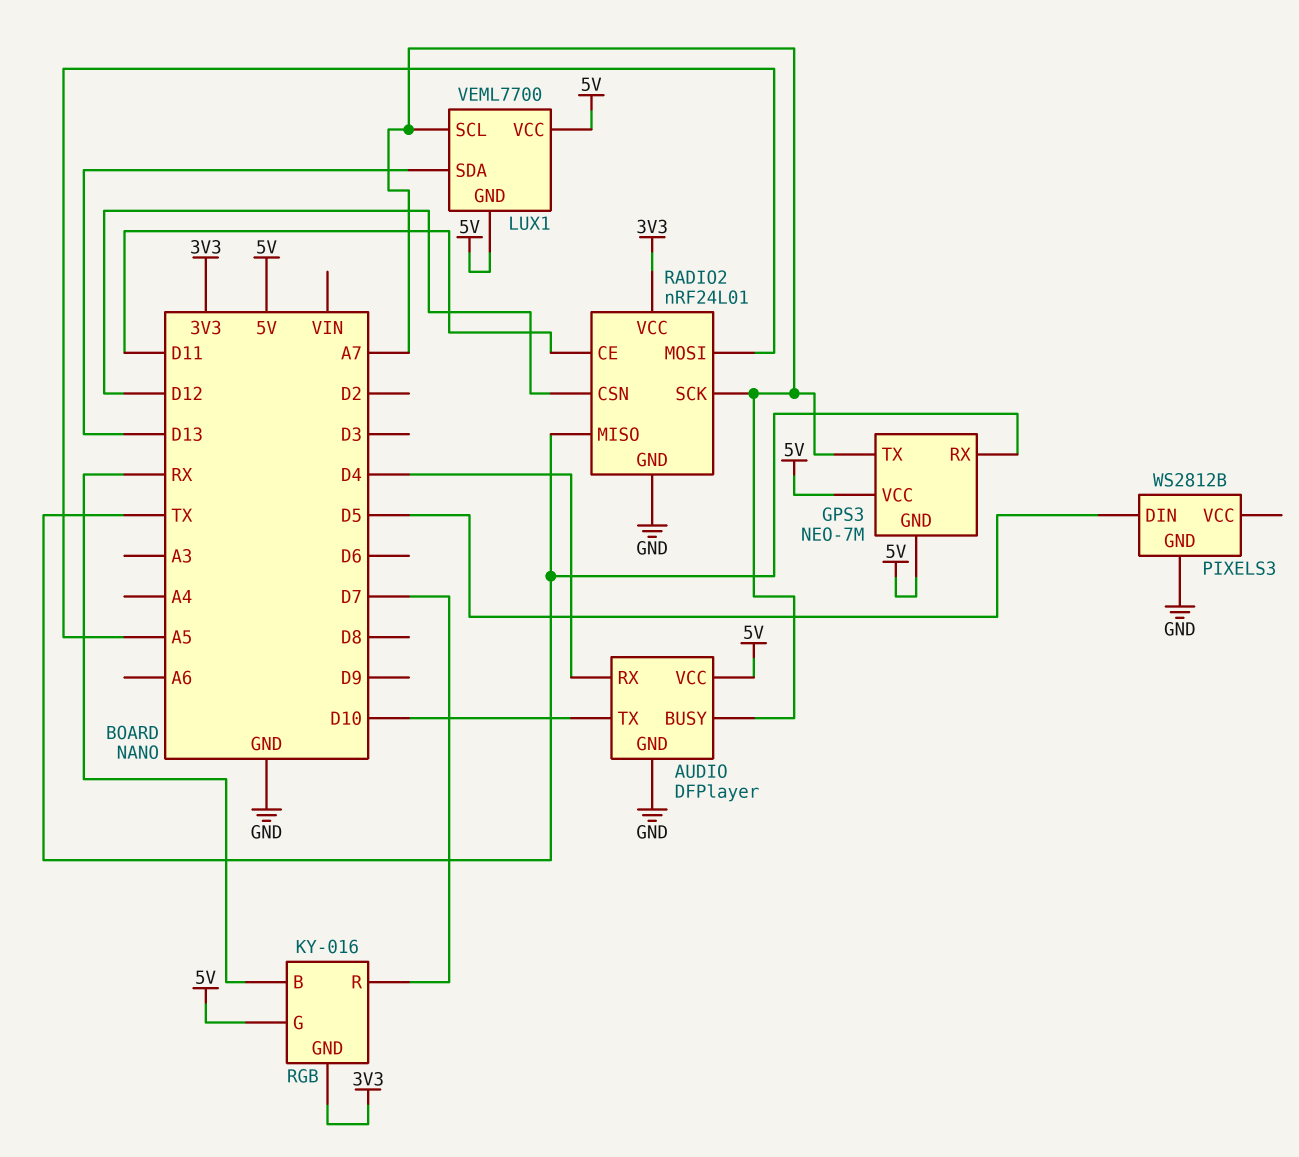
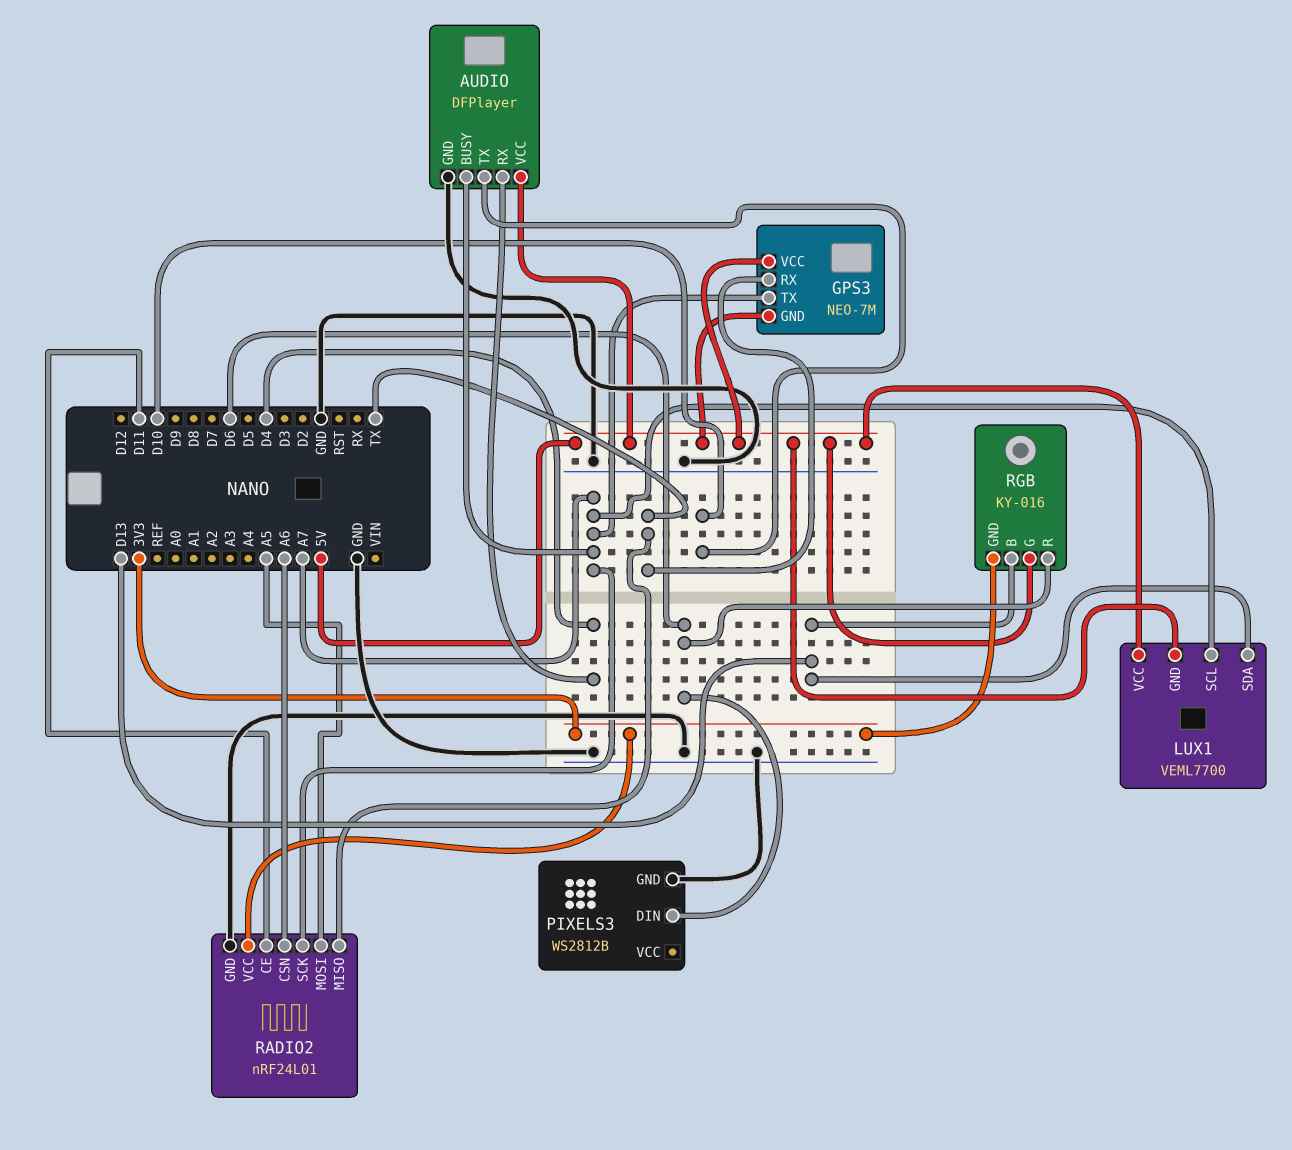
PIXELS3 pin DIN: D5 -> D6
RADIO2 pin CSN: D12 -> A6
RGB pin B: RX -> D13
RGB pin R: D7 -> D6

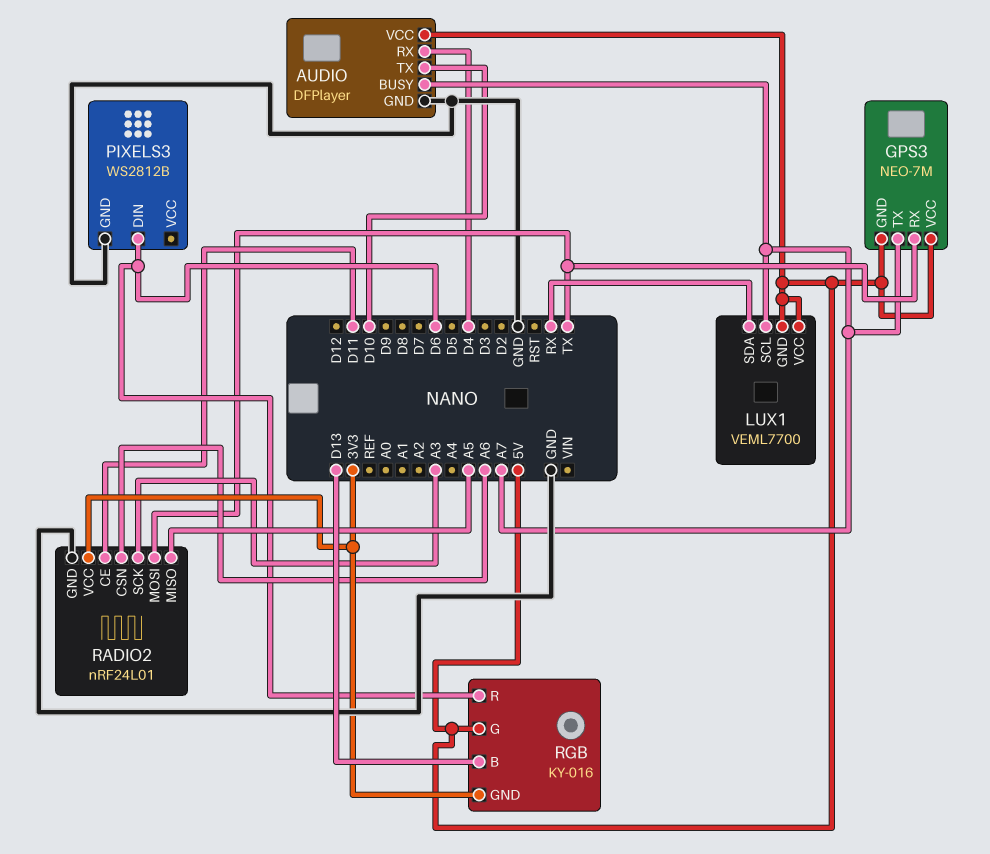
LUX1 pin SDA: D13 -> RX
RADIO2 pin MISO: TX -> A5
RADIO2 pin MOSI: A5 -> TX
RADIO2 pin SCK: A7 -> A3

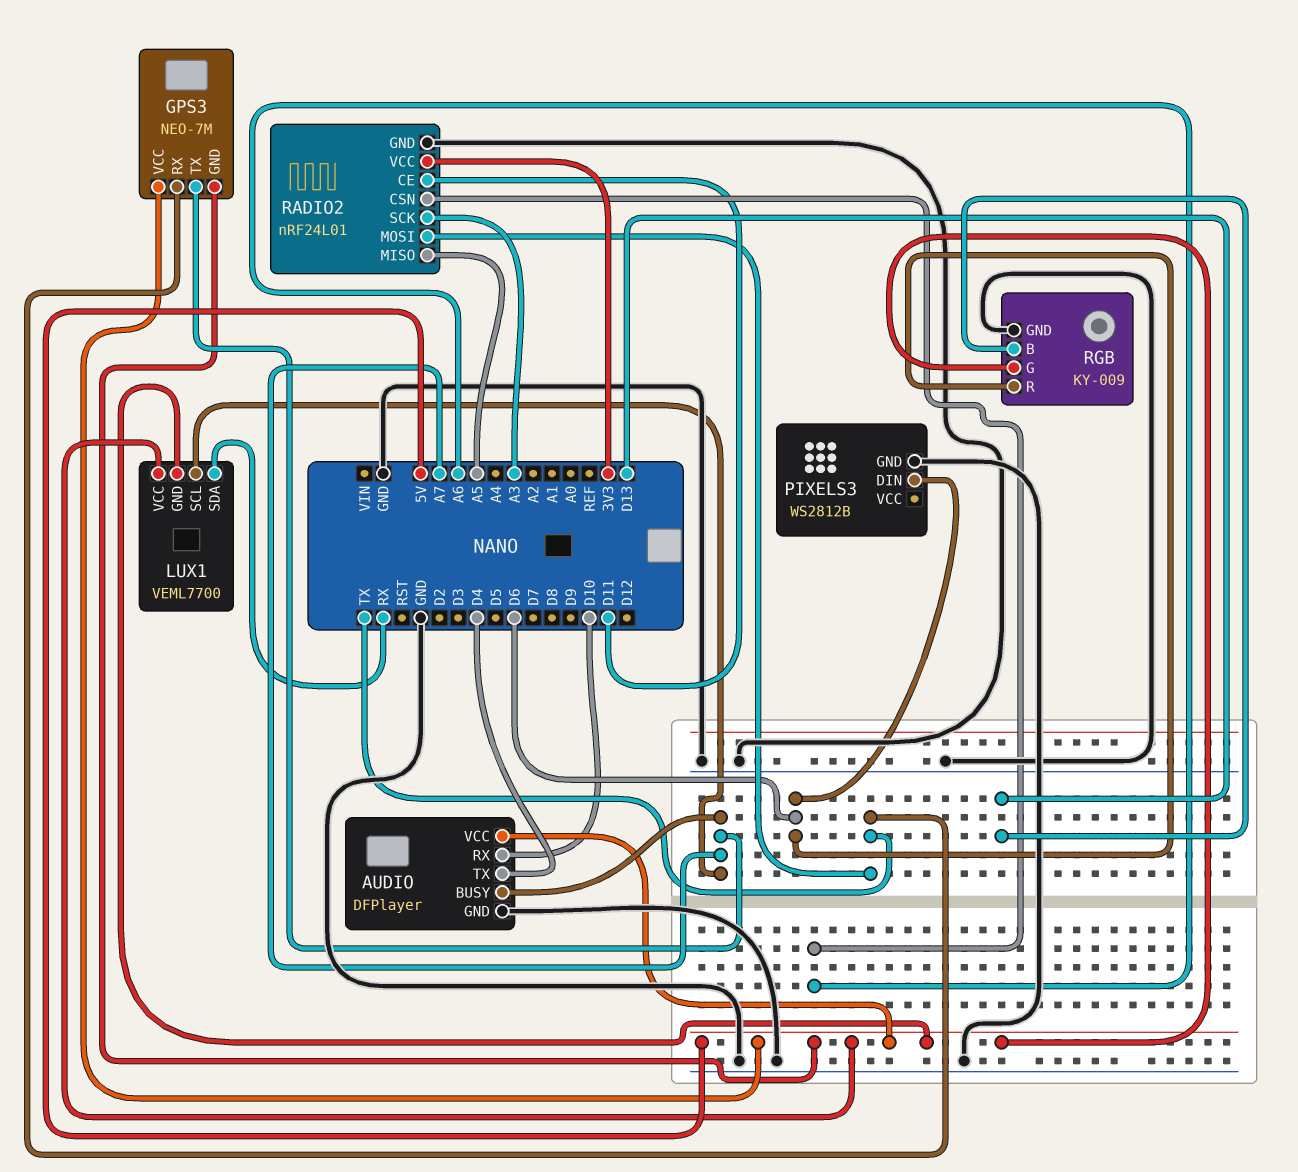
AUDIO pin RX: D4 -> D10
AUDIO pin TX: D10 -> D4
RGB: KY-016 -> KY-009
RGB pin GND: 3V3 -> GND

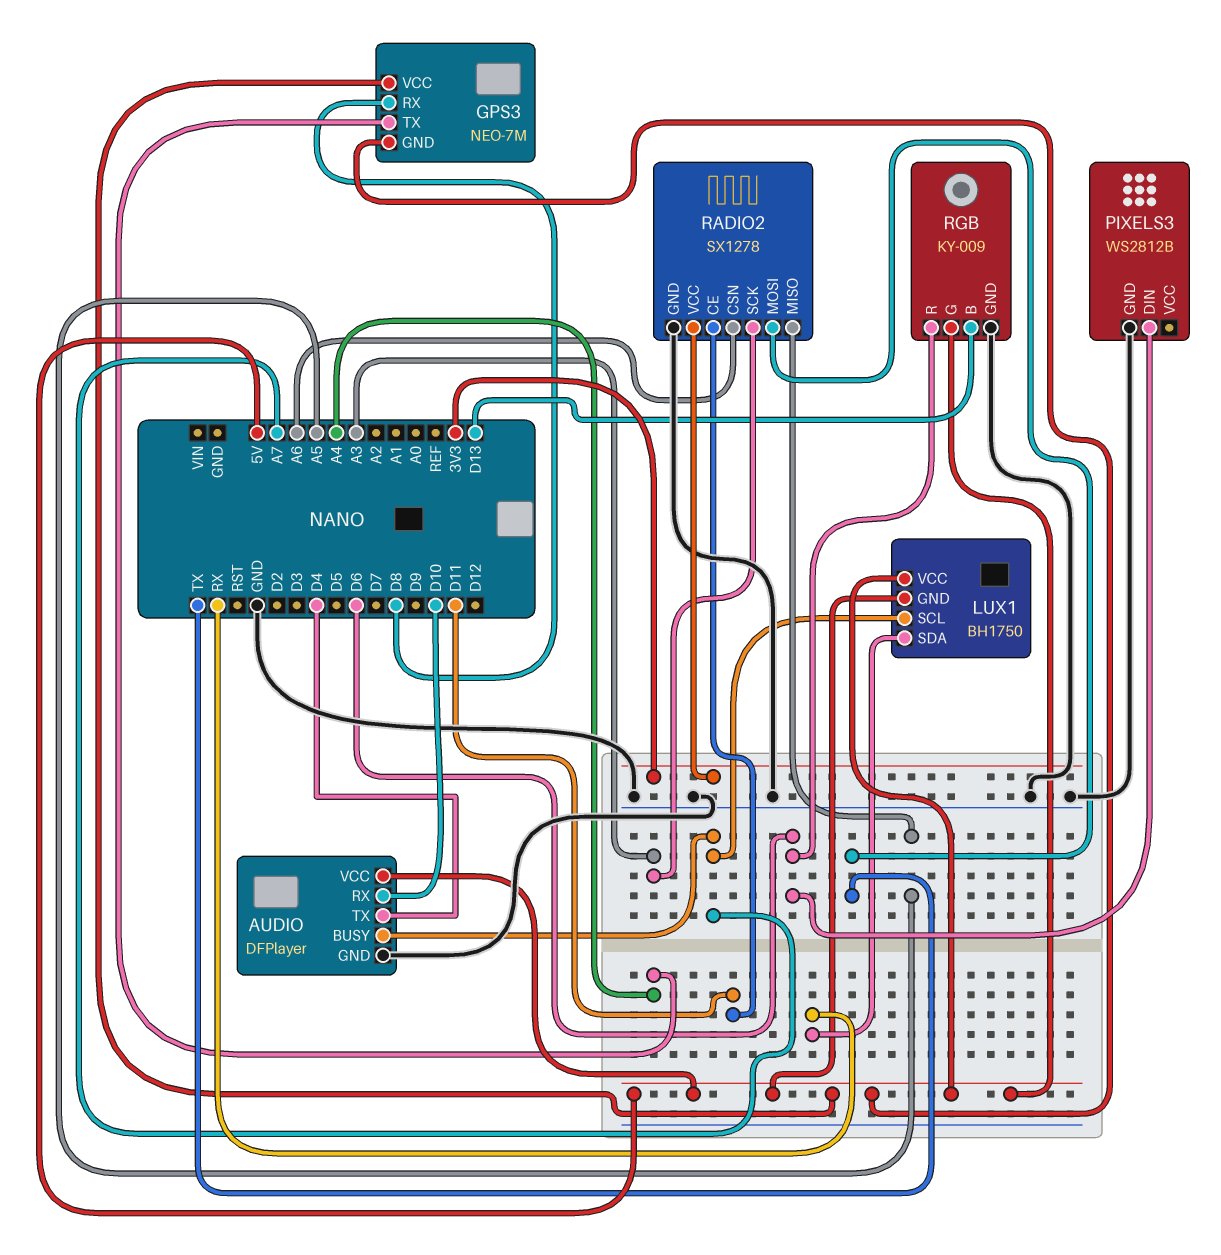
GPS3 pin RX: TX -> D8
GPS3 pin TX: A7 -> A4
LUX1: VEML7700 -> BH1750
RADIO2: nRF24L01 -> SX1278

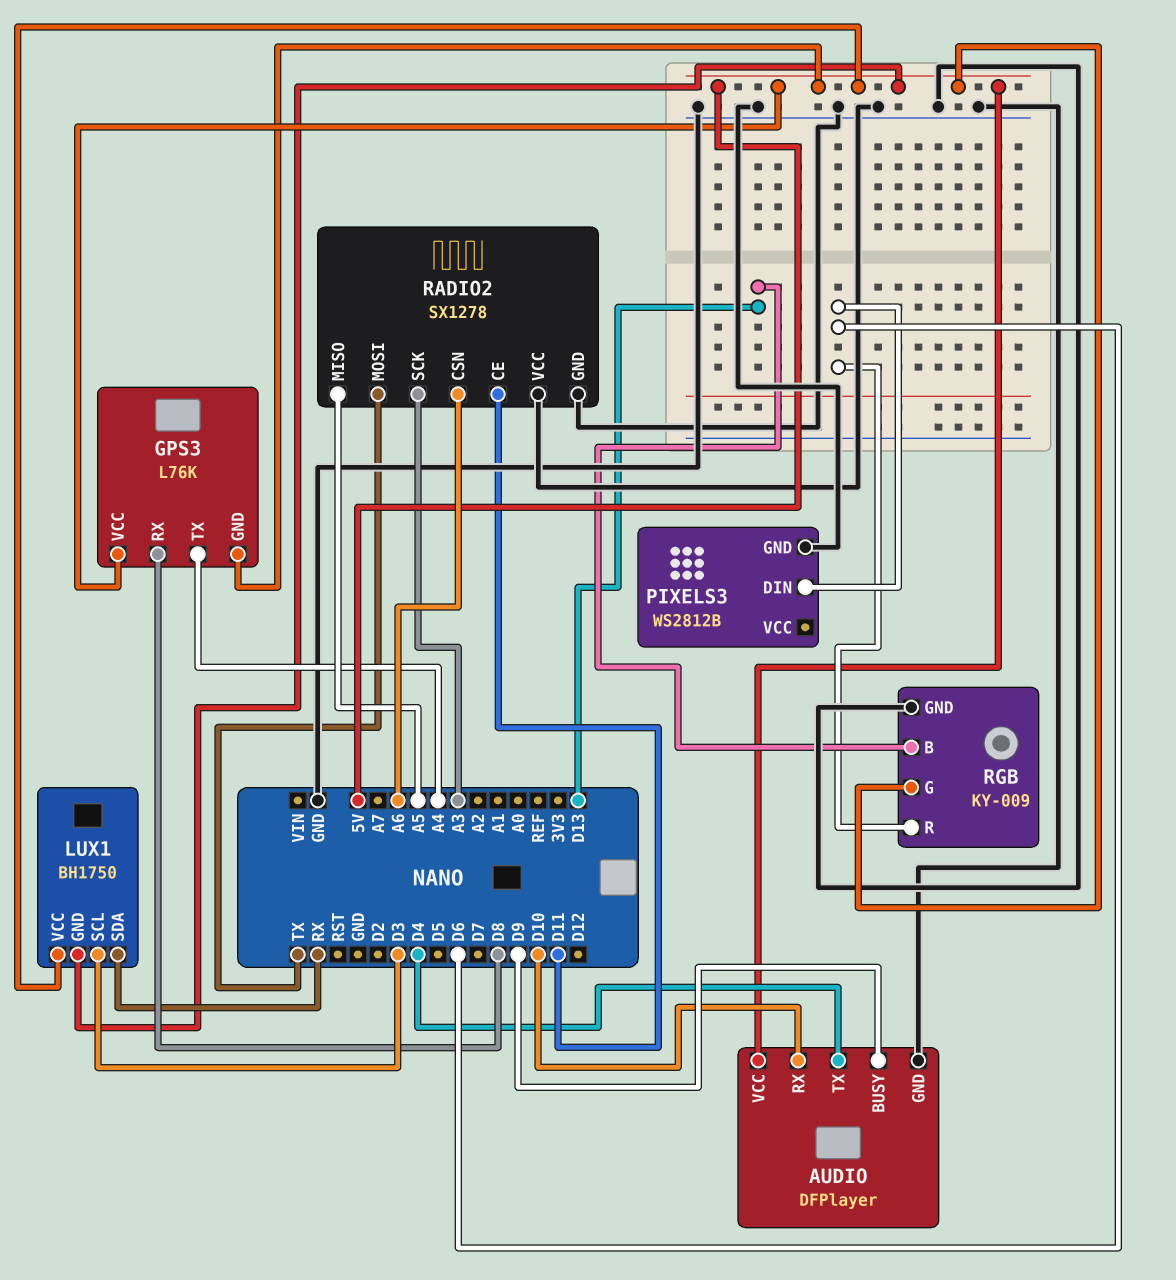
AUDIO pin BUSY: A7 -> D9
GPS3: NEO-7M -> L76K
LUX1 pin SCL: A7 -> D3
RADIO2 pin VCC: 3V3 -> GND

